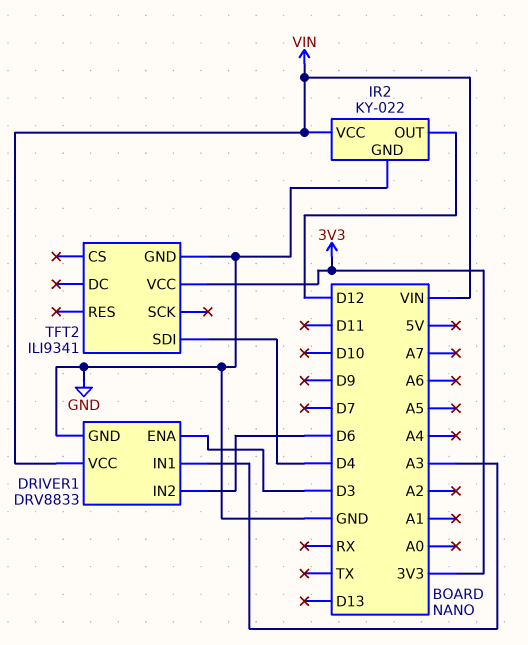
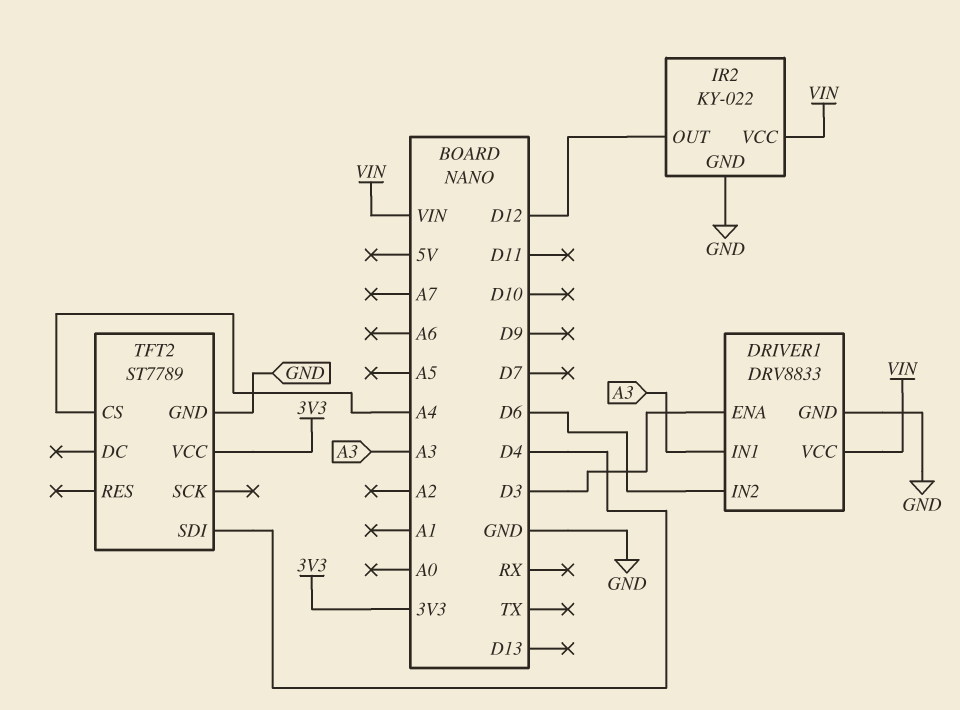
TFT2: ILI9341 -> ST7789
TFT2 pin CS: none -> A4

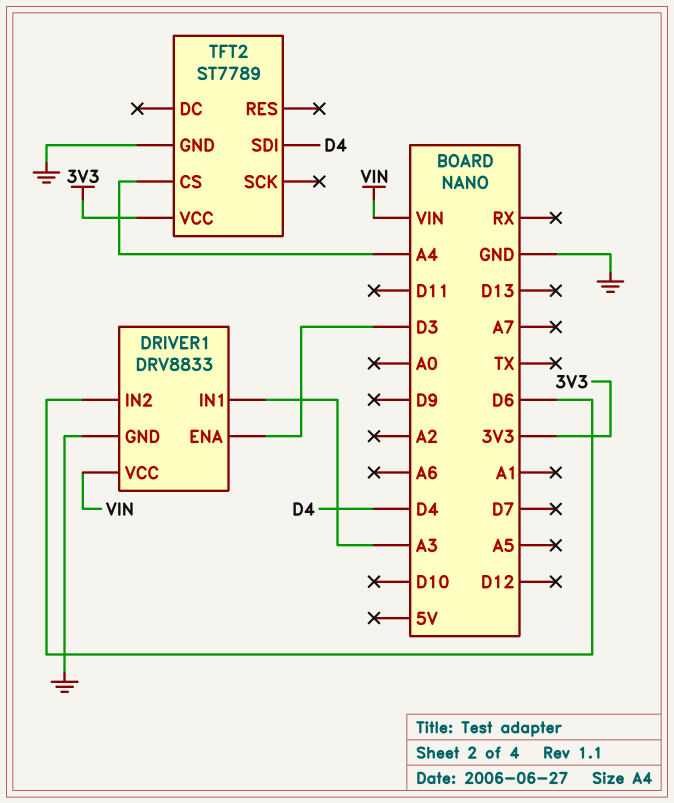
IR2: KY-022 -> none
IR2 pin GND: GND -> none
IR2 pin OUT: D12 -> none
IR2 pin VCC: VIN -> none

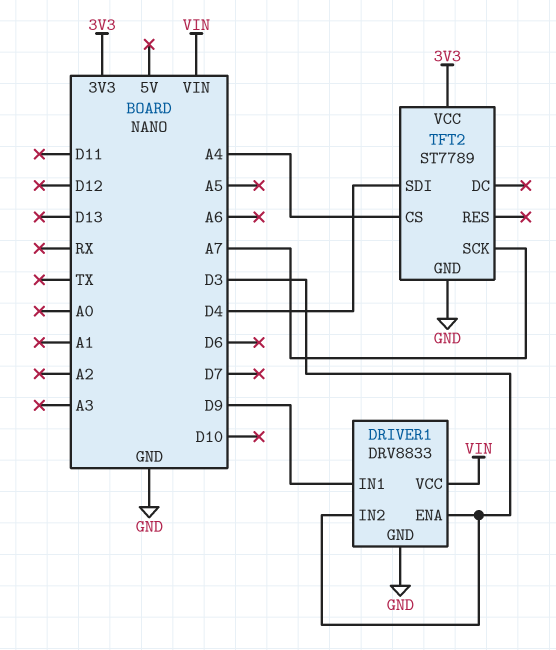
DRIVER1 pin IN1: A3 -> D9
DRIVER1 pin IN2: D6 -> D3
TFT2 pin SCK: none -> A7

